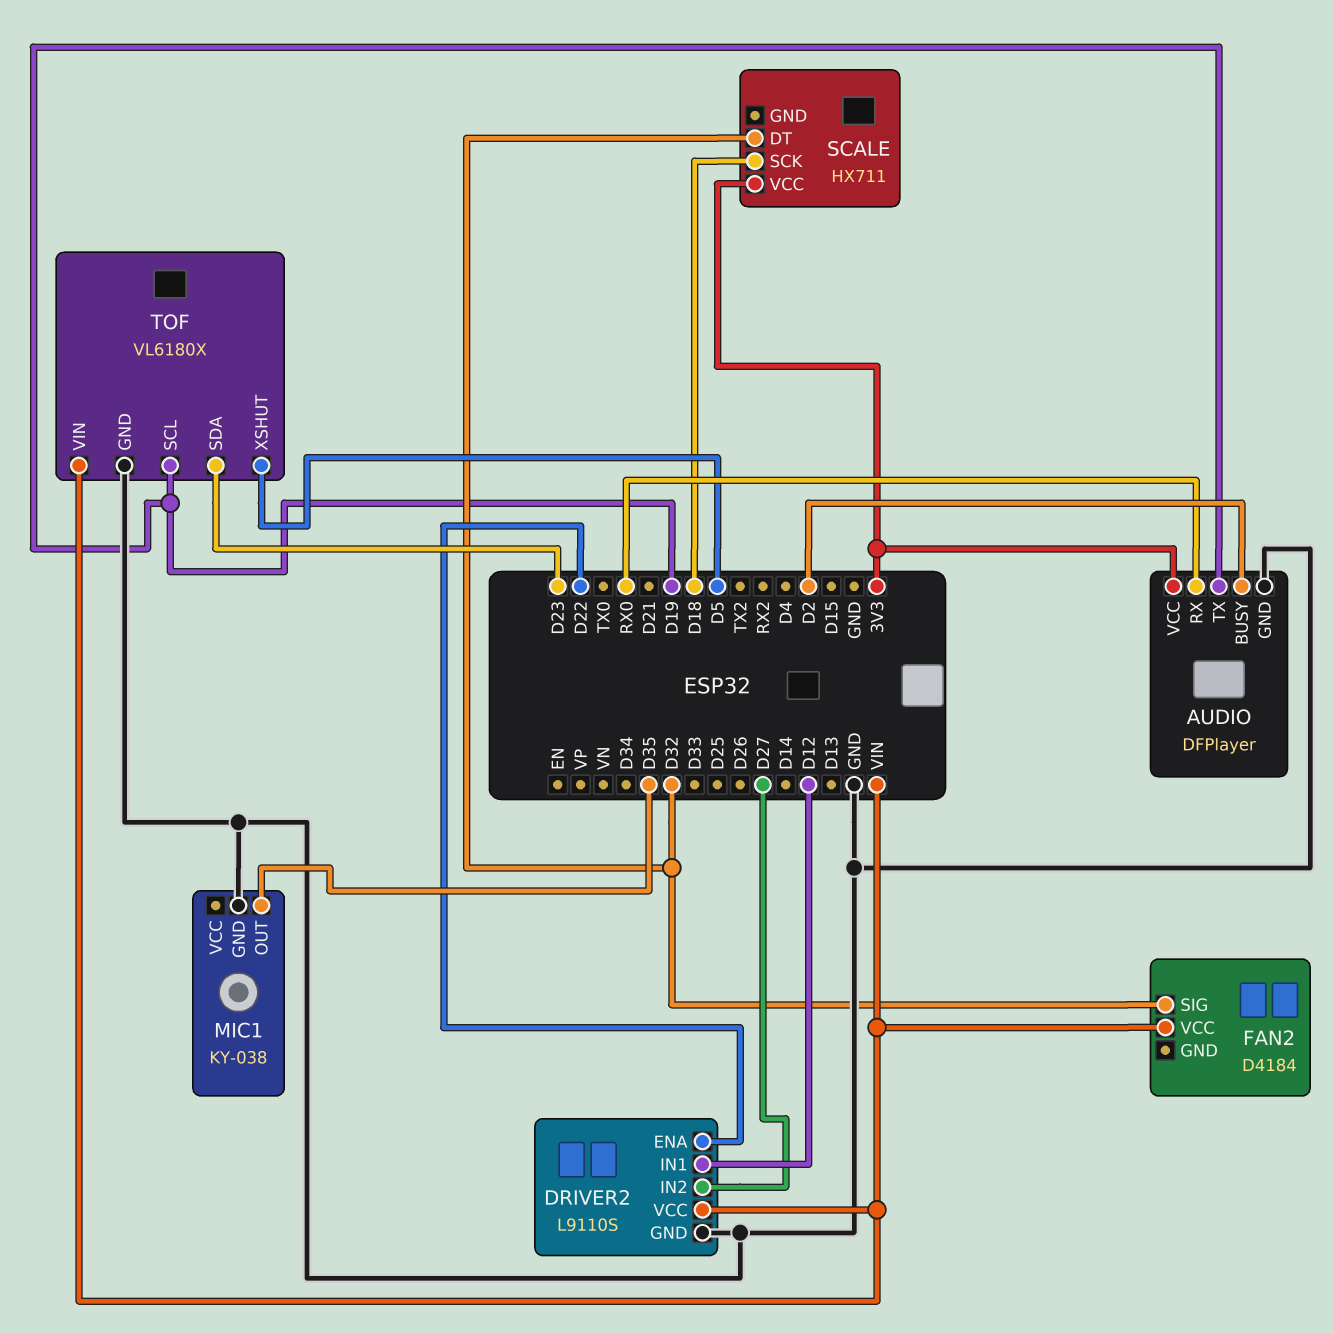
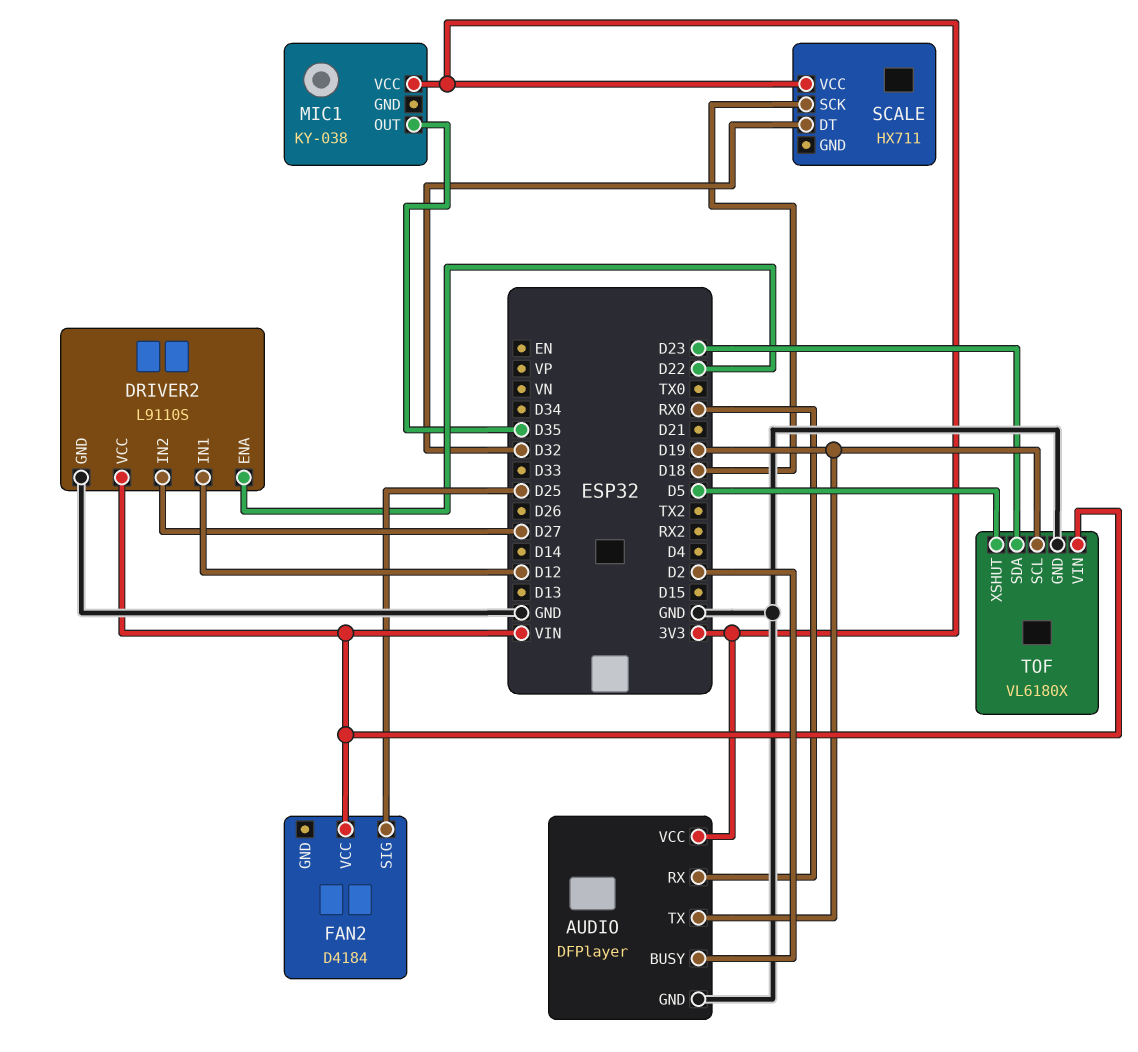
FAN2 pin SIG: D32 -> D25
MIC1 pin GND: GND -> none
MIC1 pin VCC: none -> 3V3

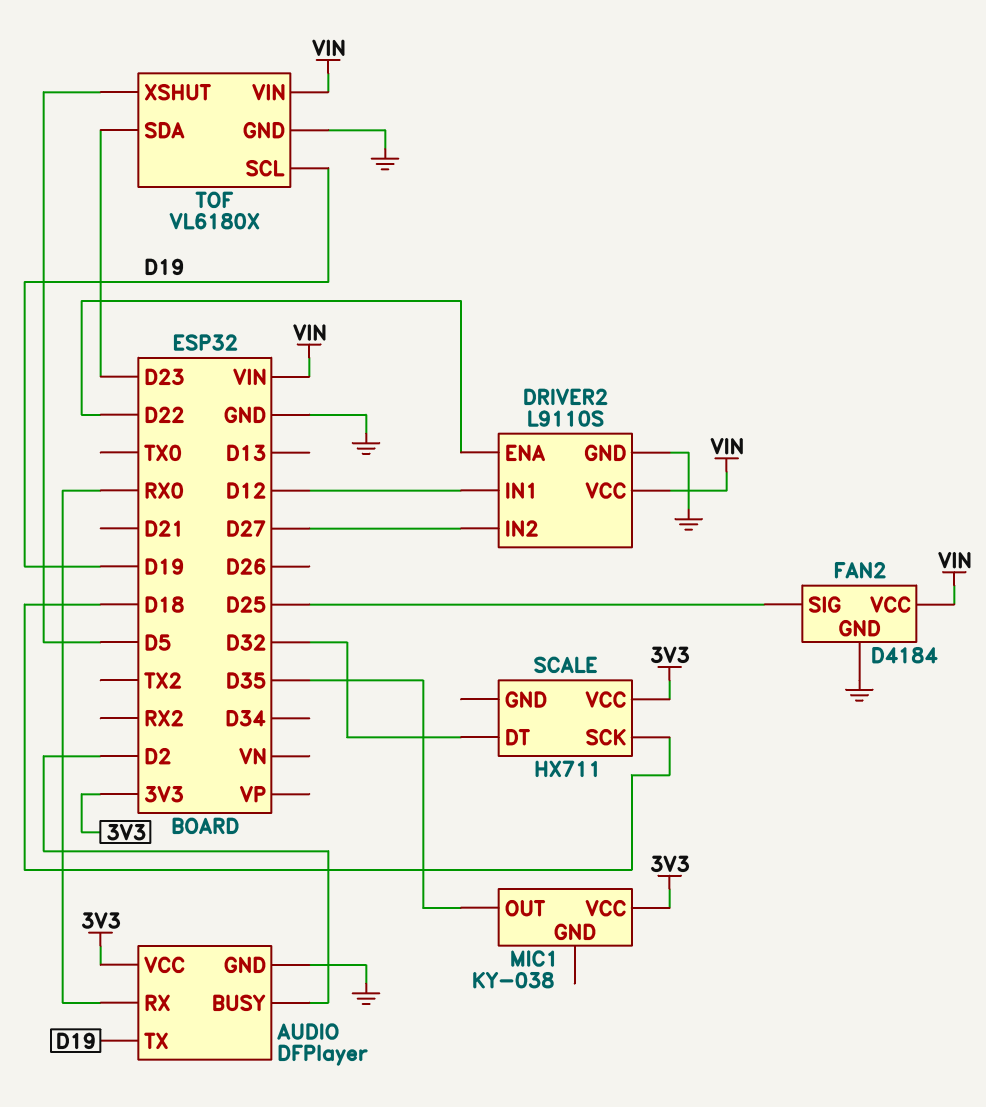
FAN2 pin GND: none -> GND

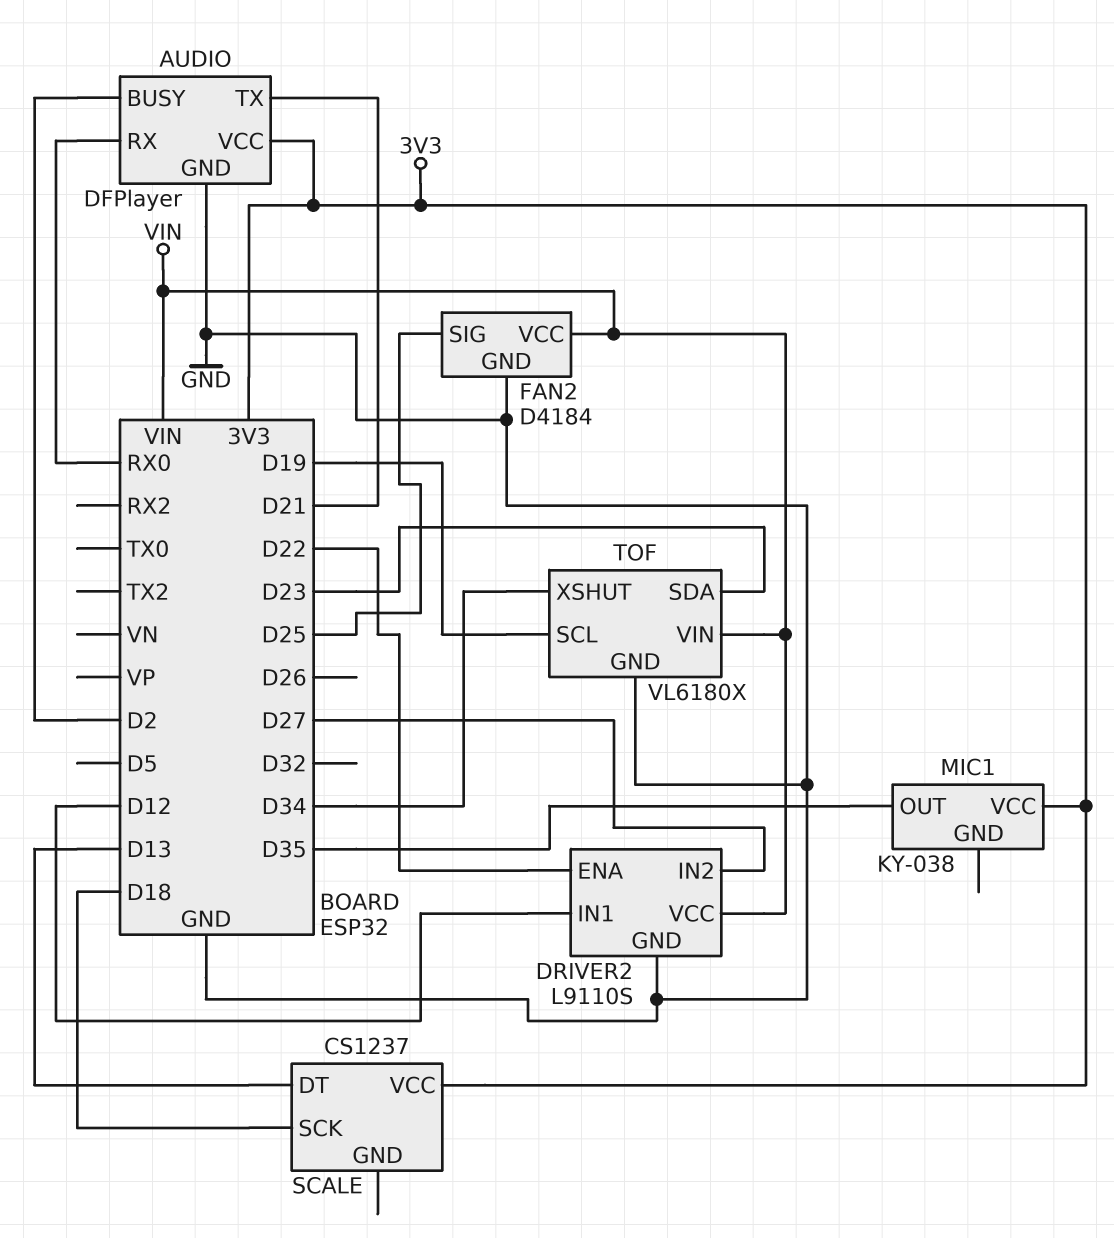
AUDIO pin TX: D19 -> D21
SCALE: HX711 -> CS1237
SCALE pin DT: D32 -> D13
TOF pin XSHUT: D5 -> D34

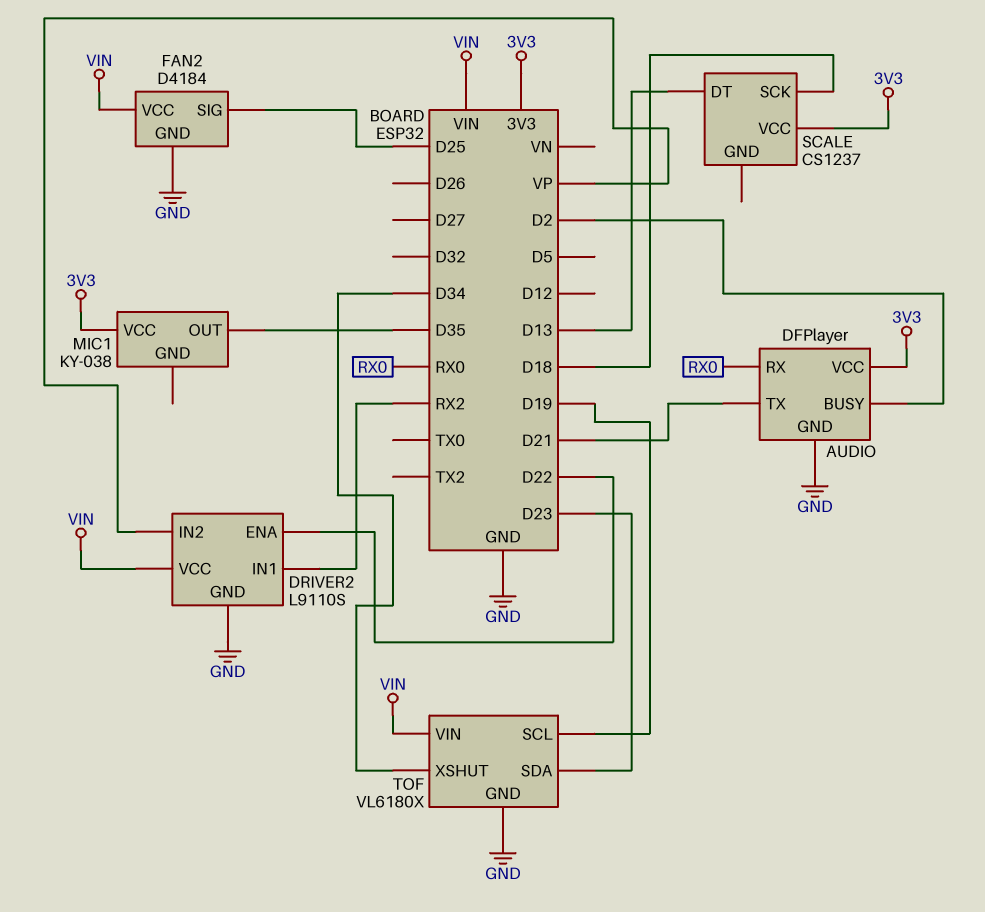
DRIVER2 pin IN1: D12 -> RX2
DRIVER2 pin IN2: D27 -> VP

